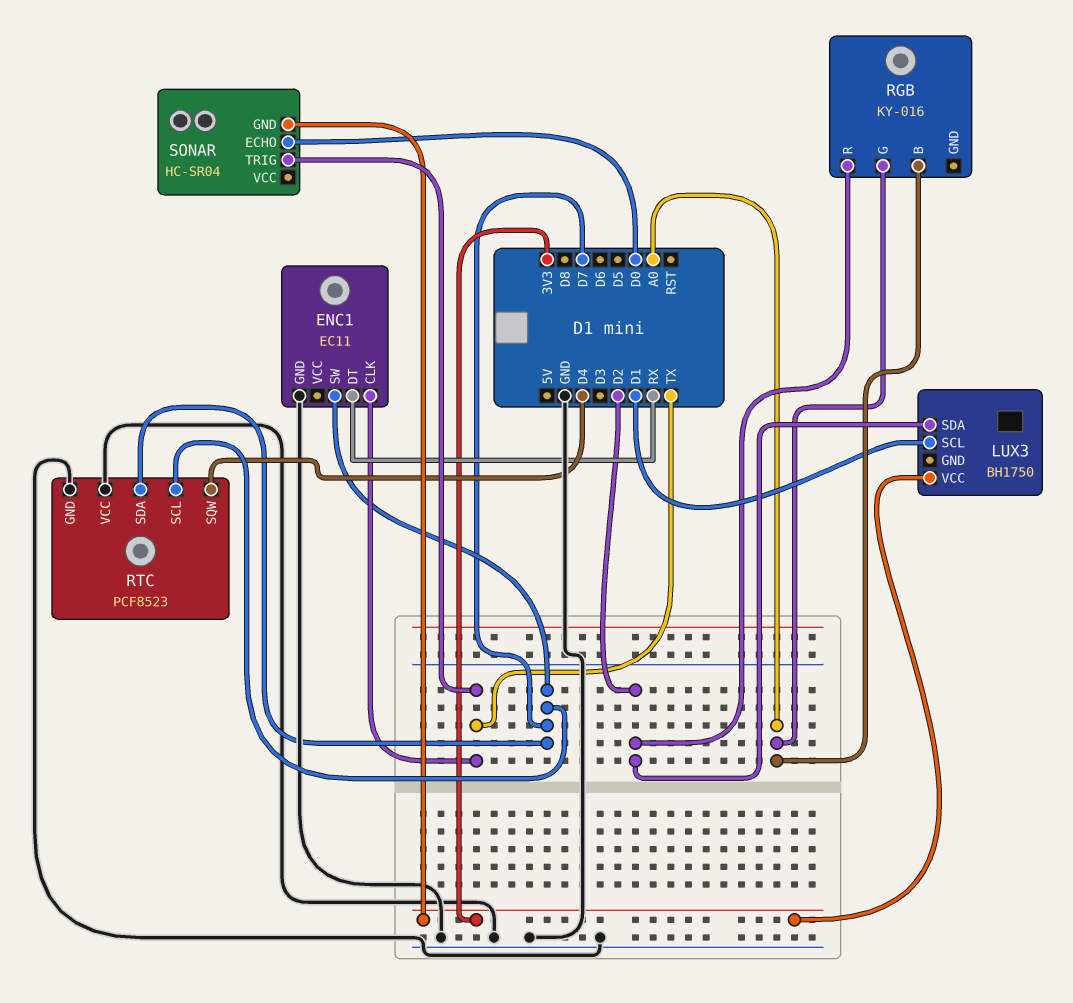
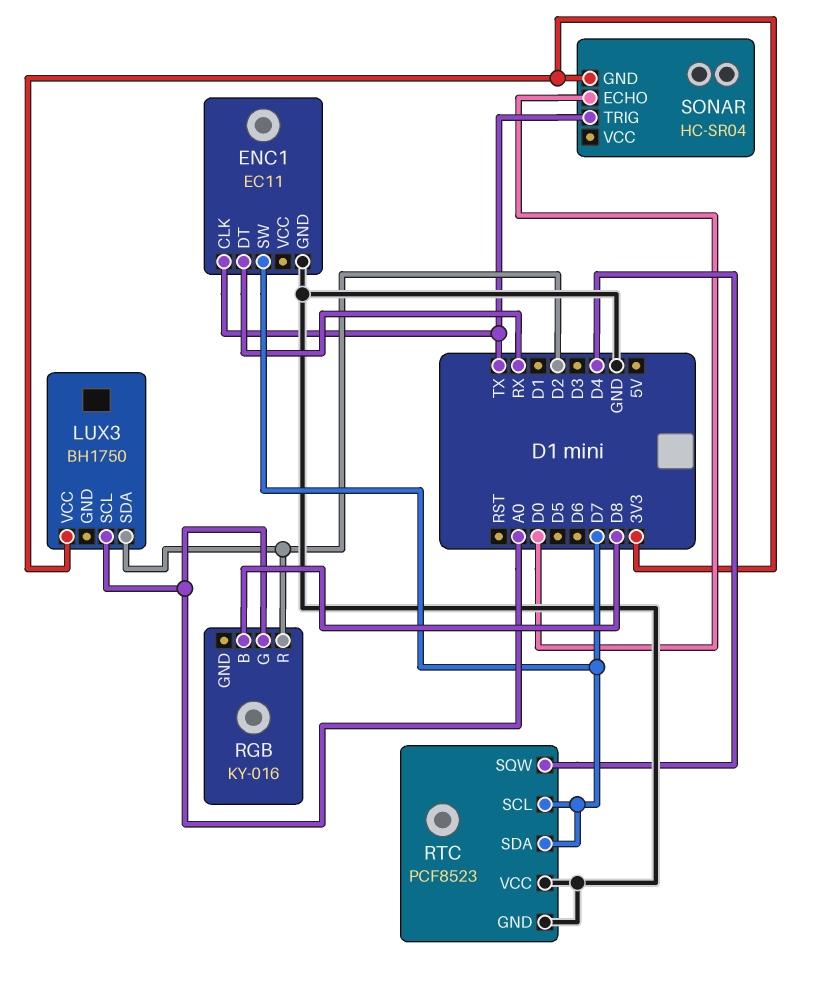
LUX3 pin SCL: D1 -> A0
RGB pin B: A0 -> D8

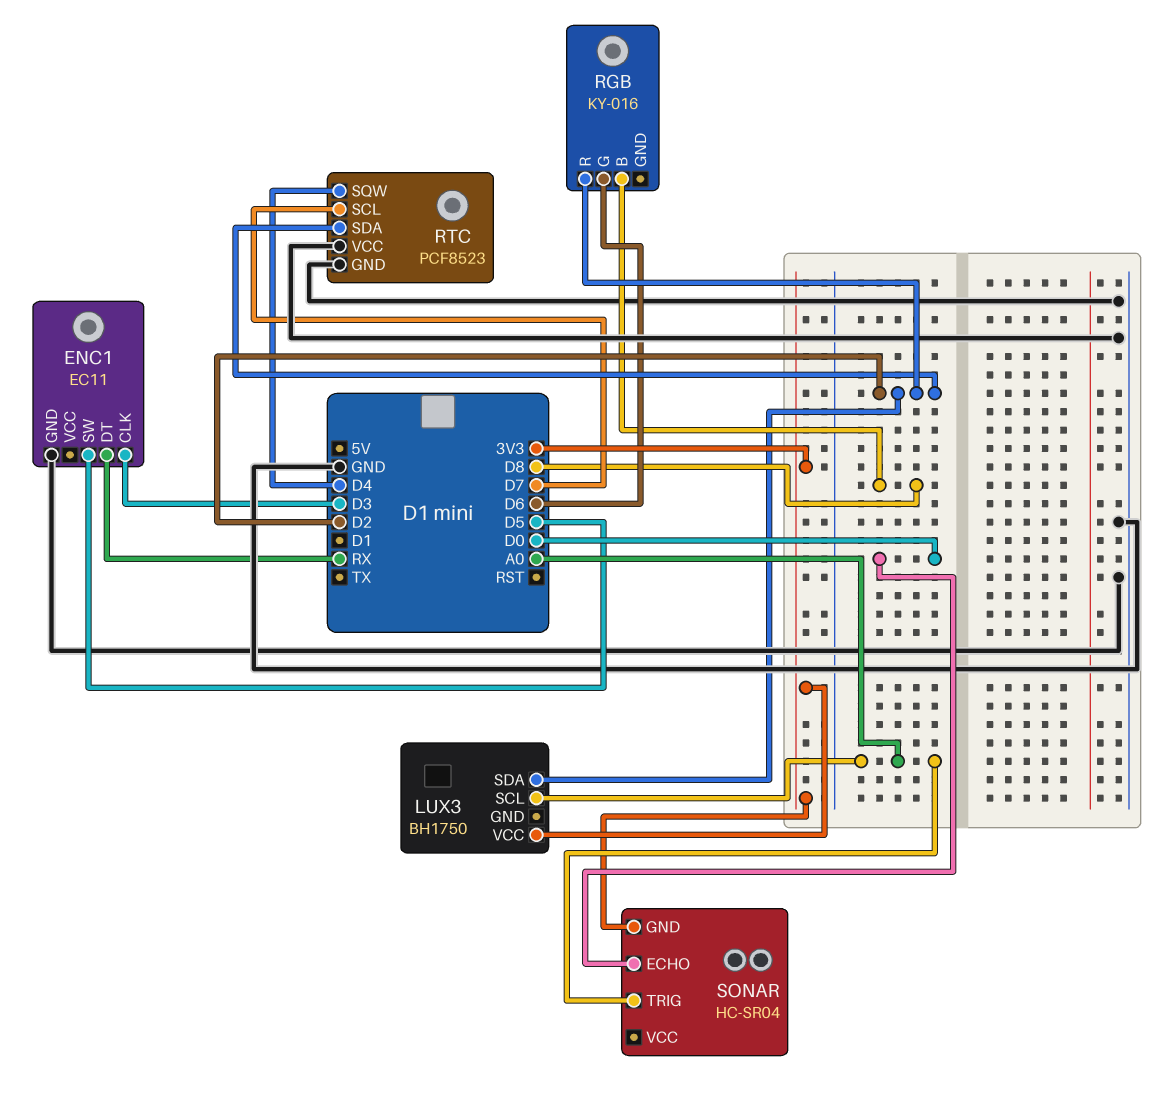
ENC1 pin CLK: TX -> D3
ENC1 pin SW: D7 -> D5
RGB pin G: A0 -> D6
RTC pin SDA: D7 -> D2
SONAR pin TRIG: TX -> A0

